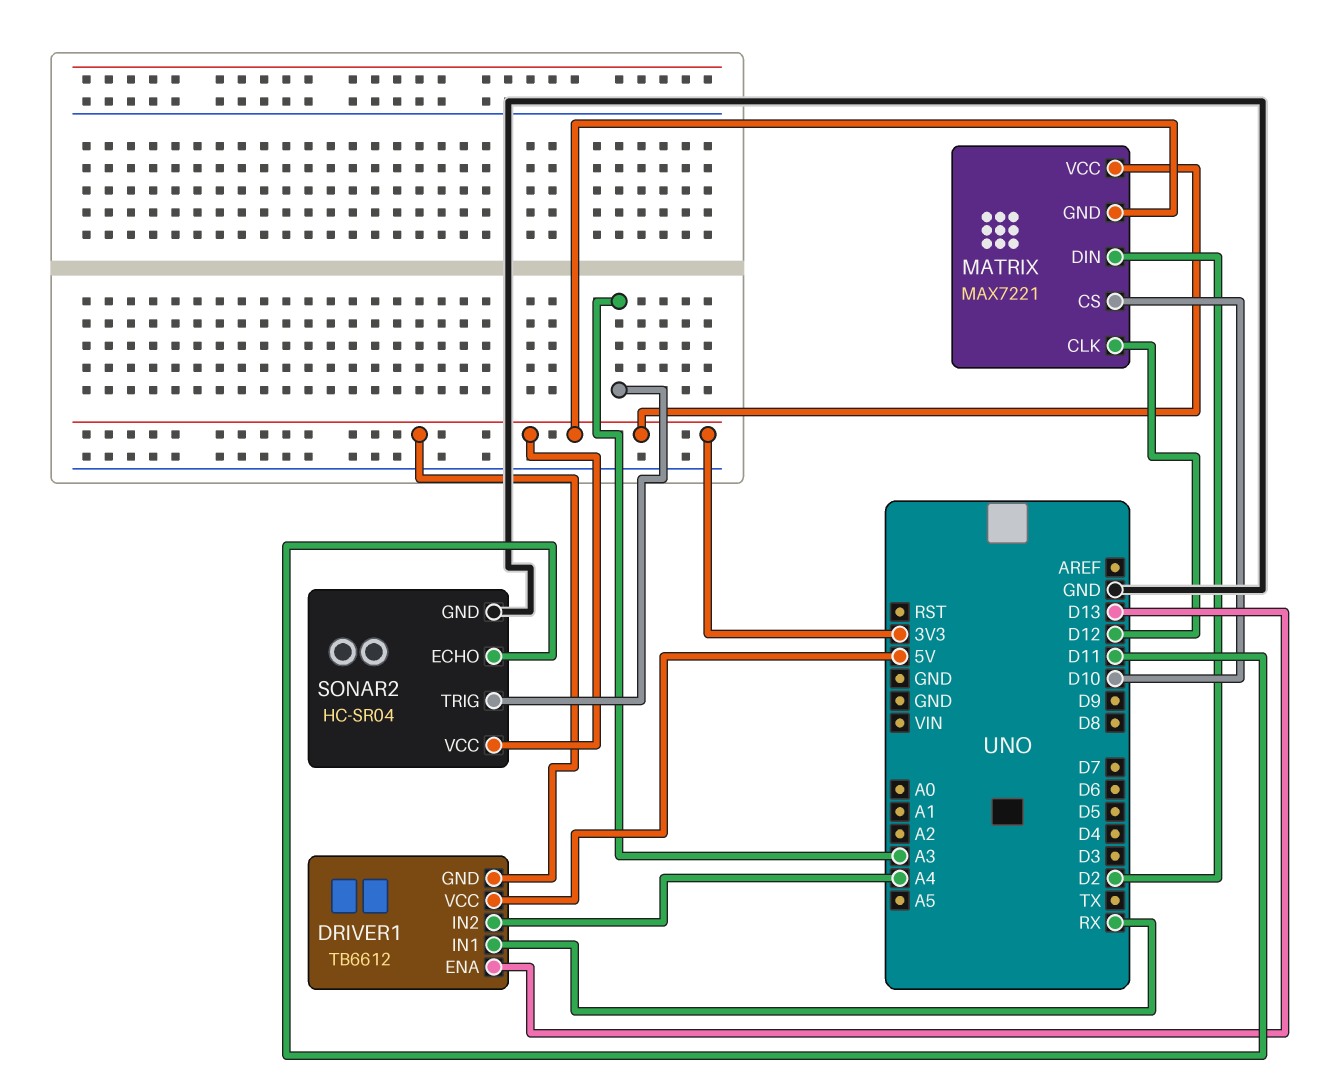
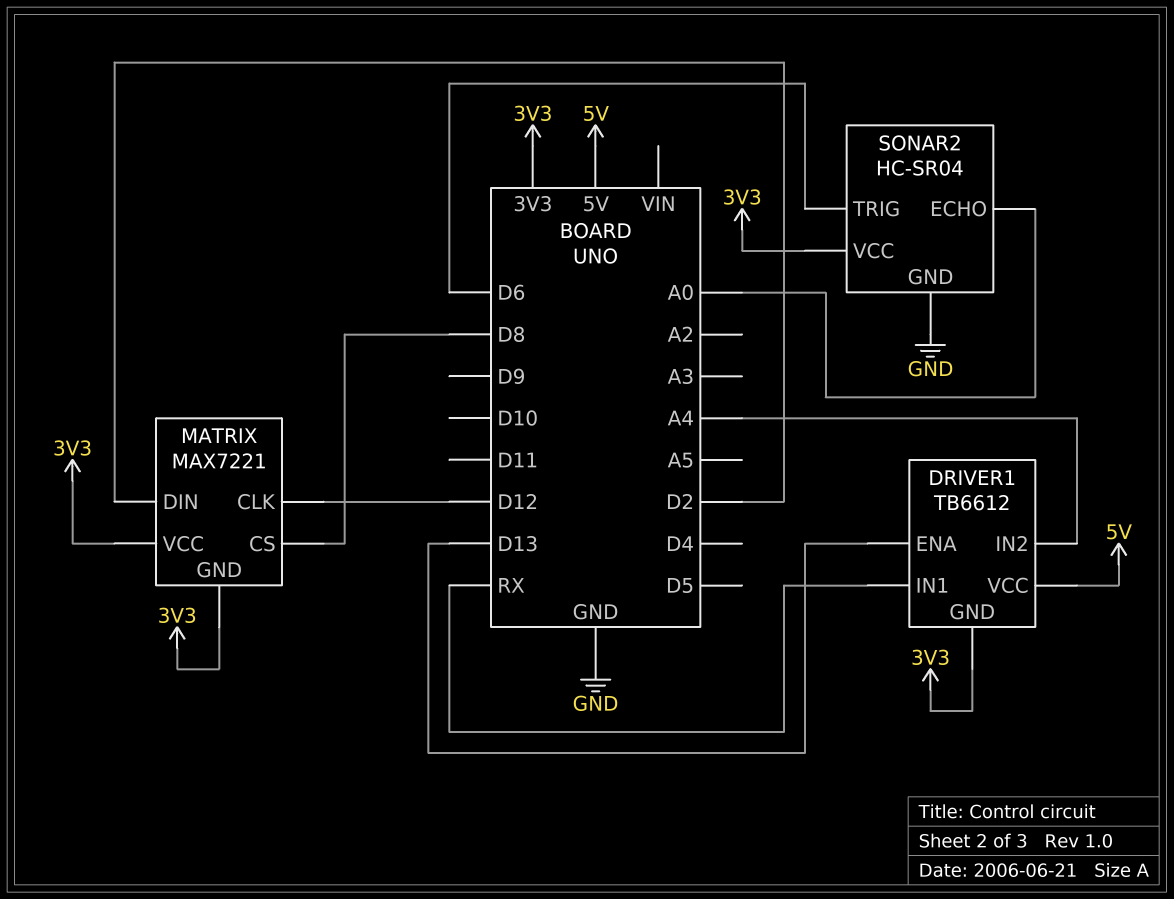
MATRIX pin CS: D10 -> D8
SONAR2 pin ECHO: D11 -> A0
SONAR2 pin TRIG: A3 -> D6

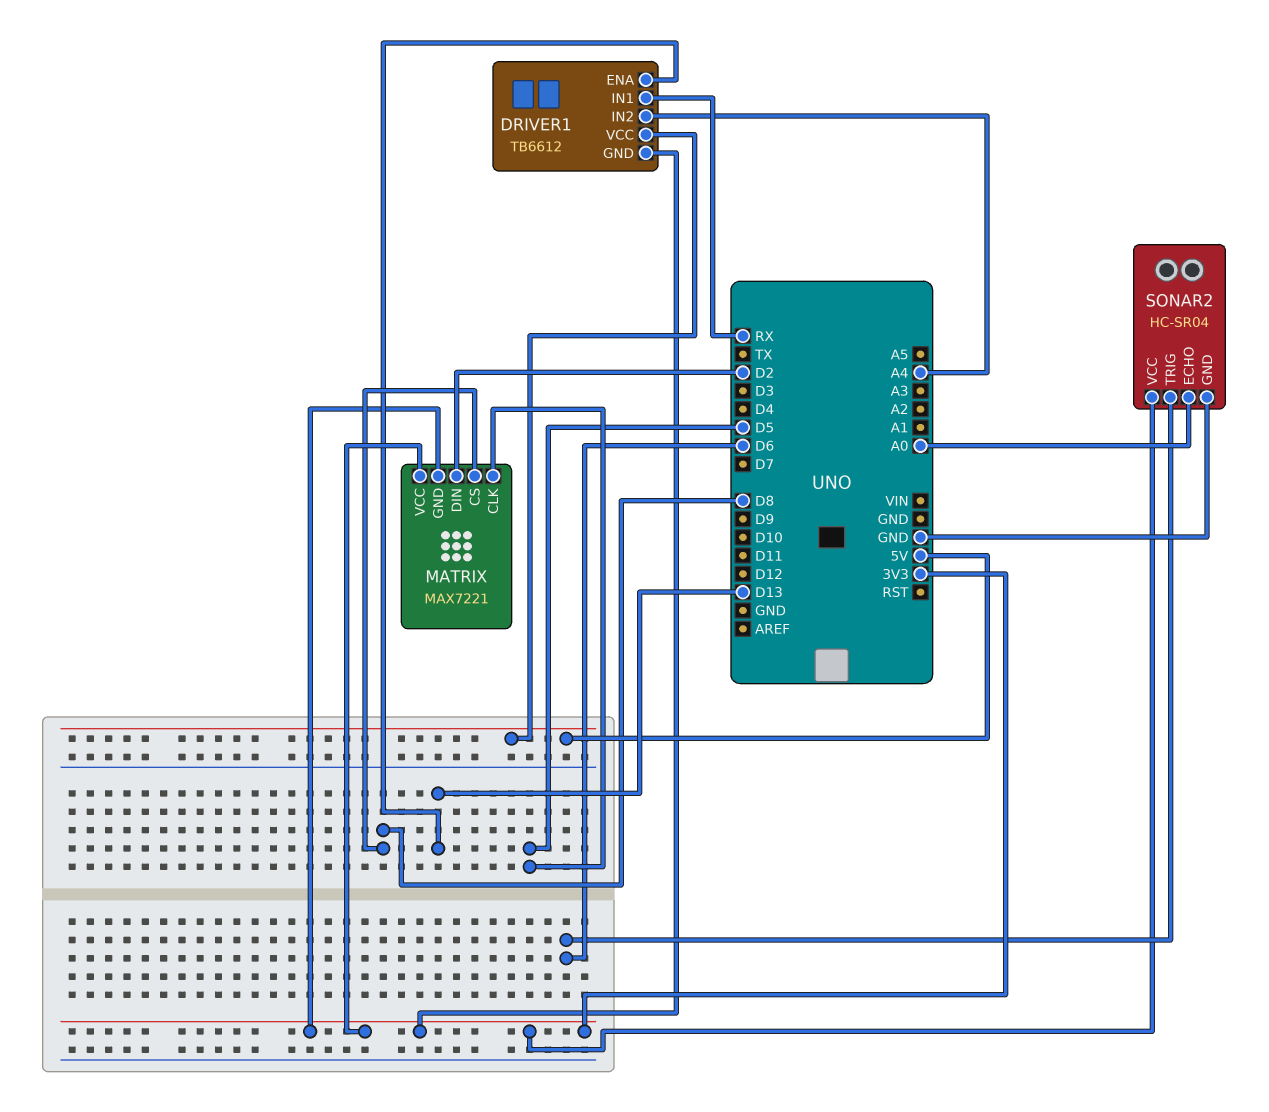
MATRIX pin CLK: D12 -> D5

